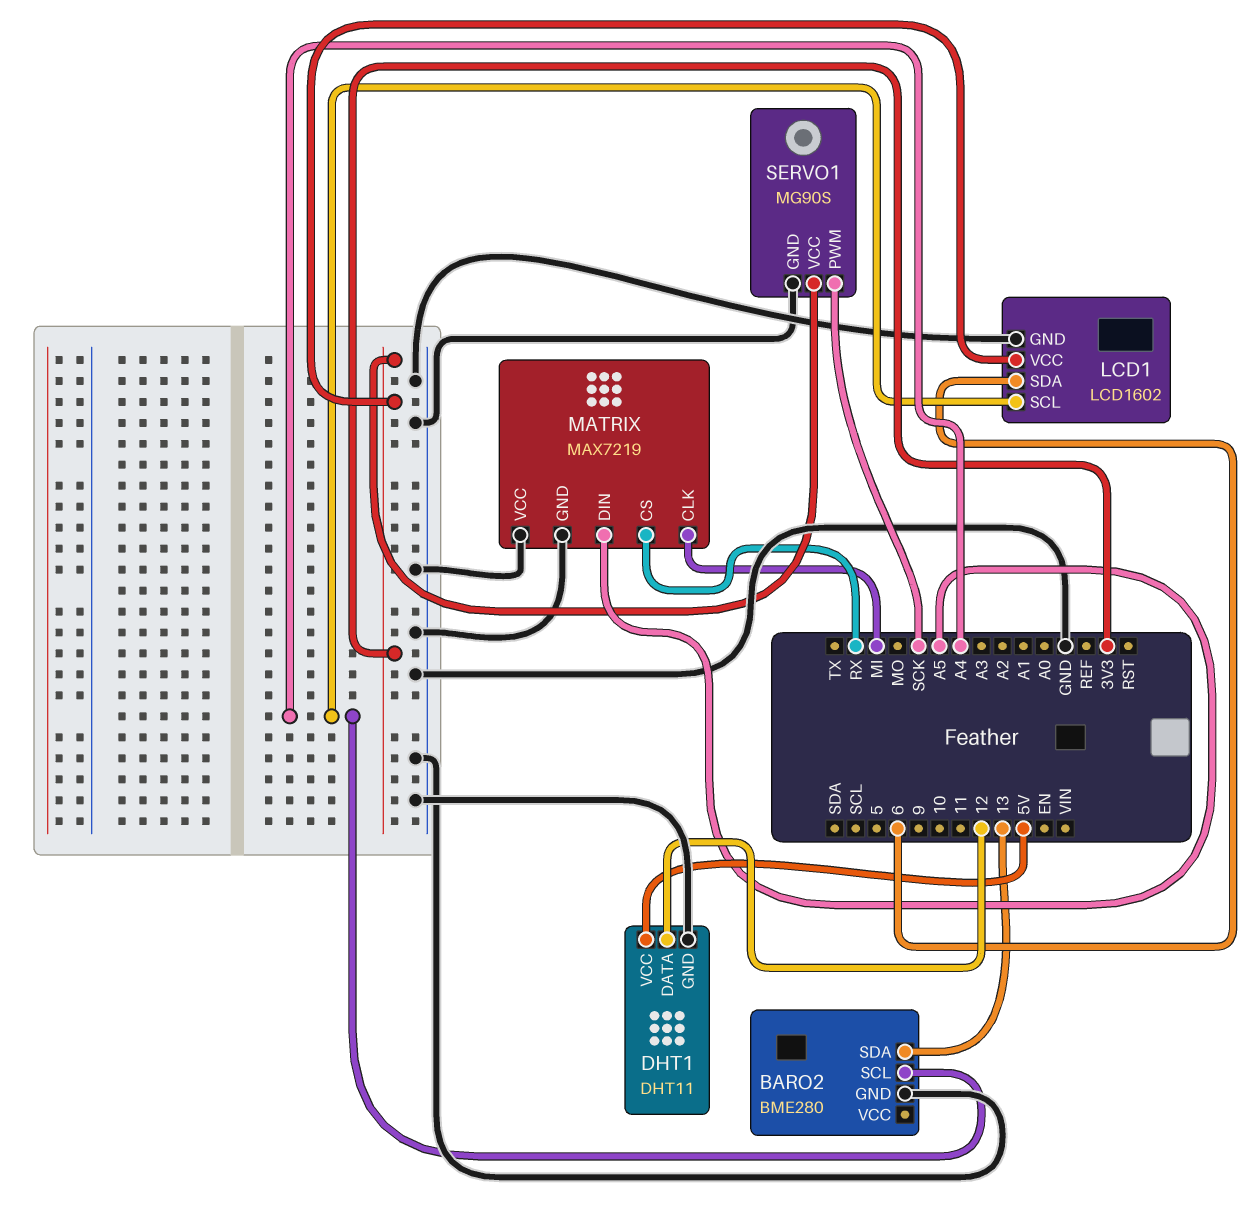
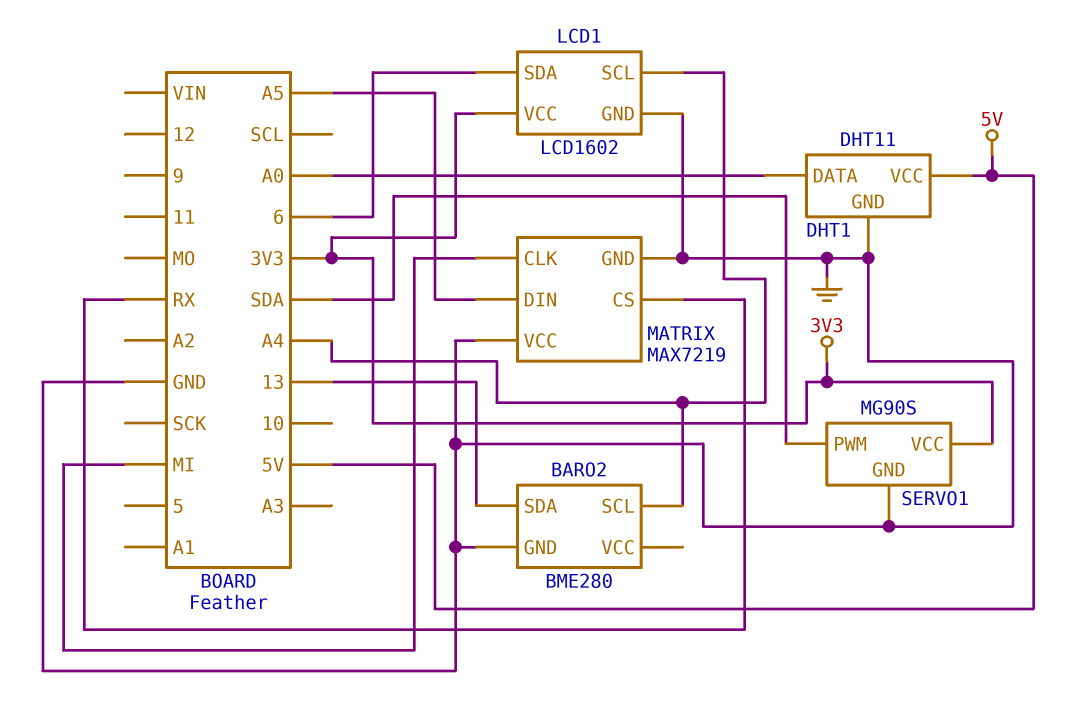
DHT1 pin DATA: 12 -> A0
SERVO1 pin PWM: SCK -> SDA

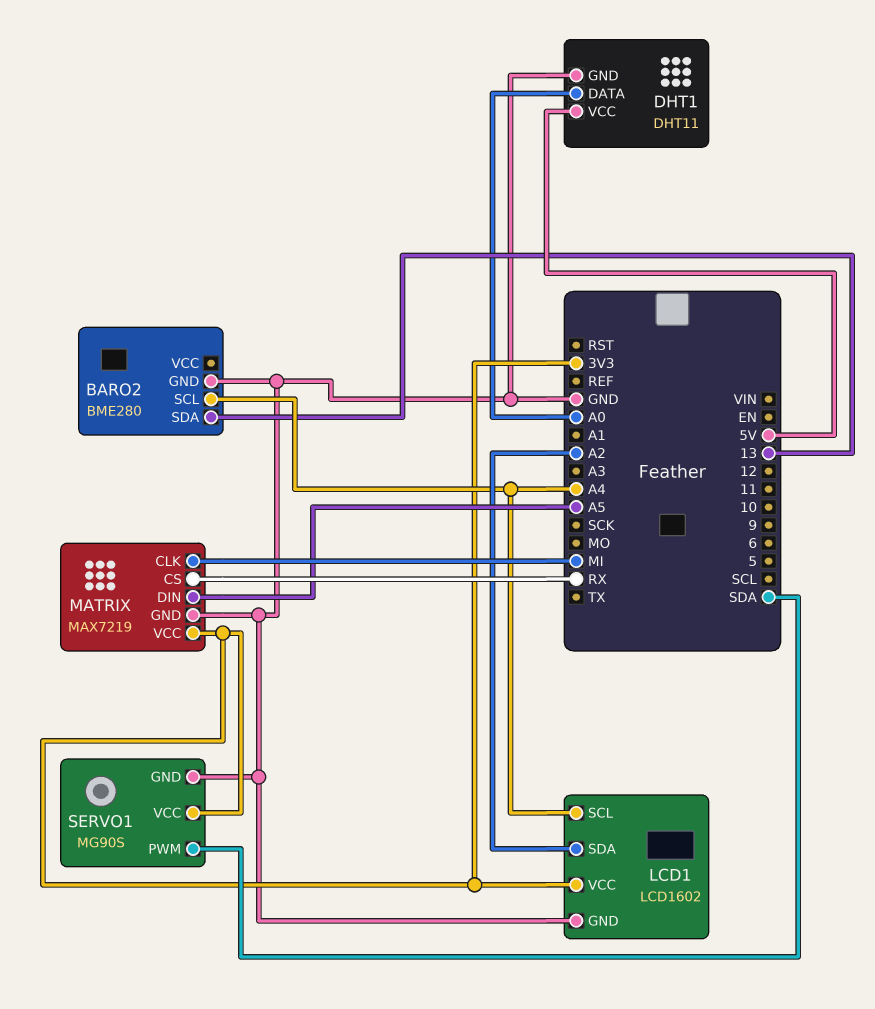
LCD1 pin SDA: 6 -> A2
MATRIX pin VCC: GND -> 3V3

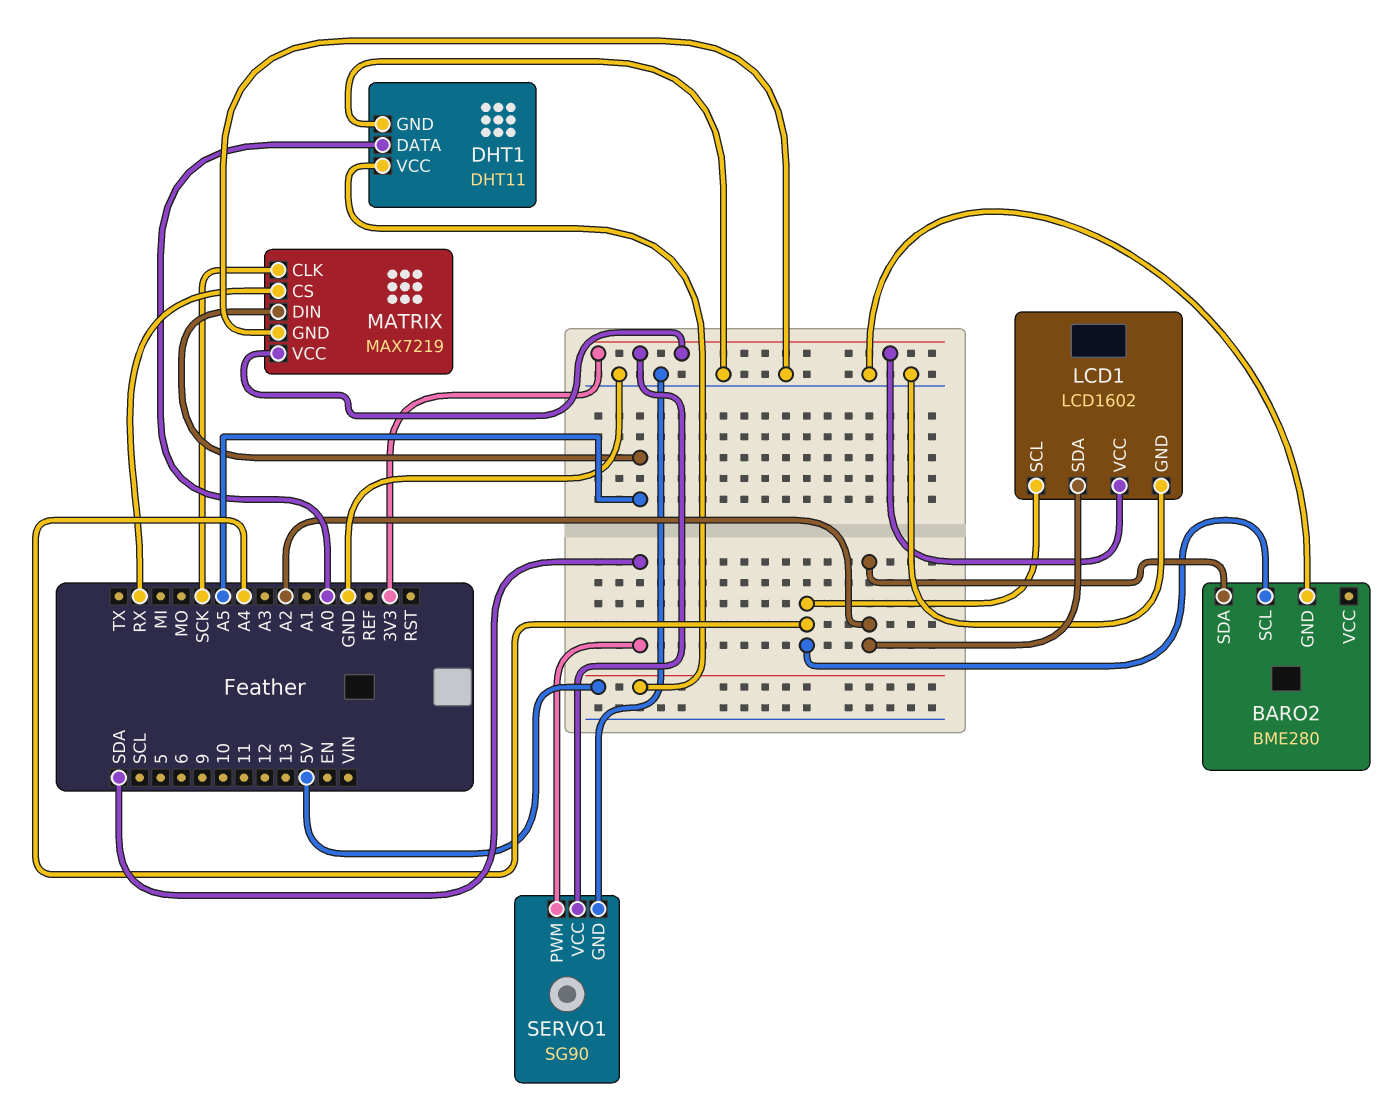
BARO2 pin SDA: 13 -> A2
MATRIX pin CLK: MI -> SCK
SERVO1: MG90S -> SG90

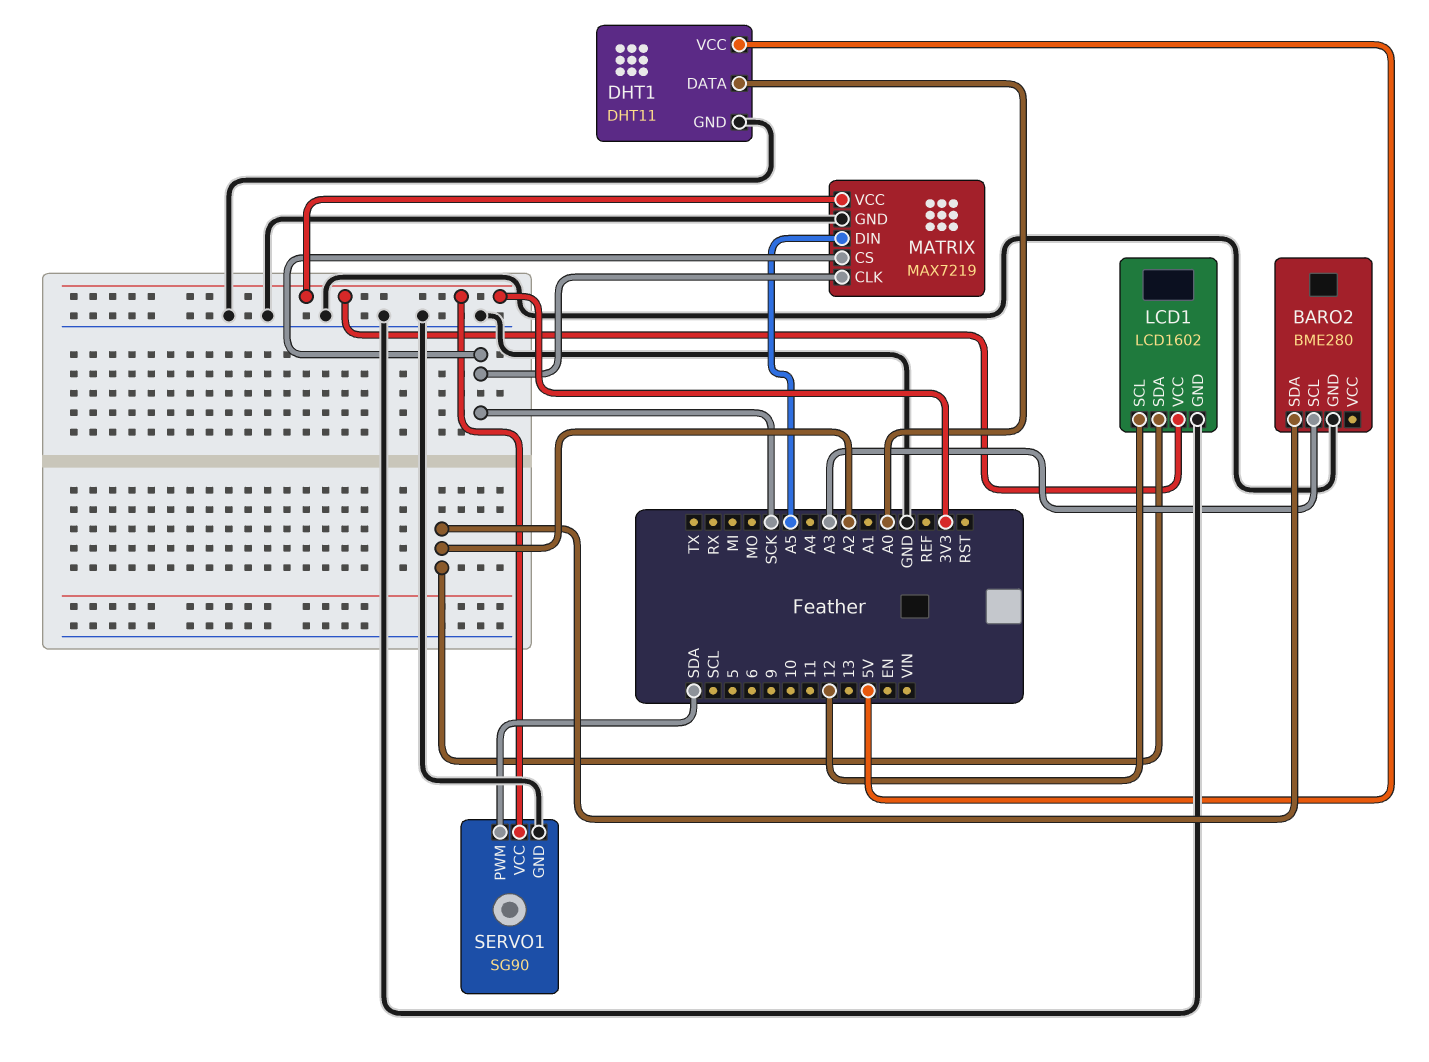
BARO2 pin SCL: A4 -> A3
LCD1 pin SCL: A4 -> 12
MATRIX pin CS: RX -> SCK

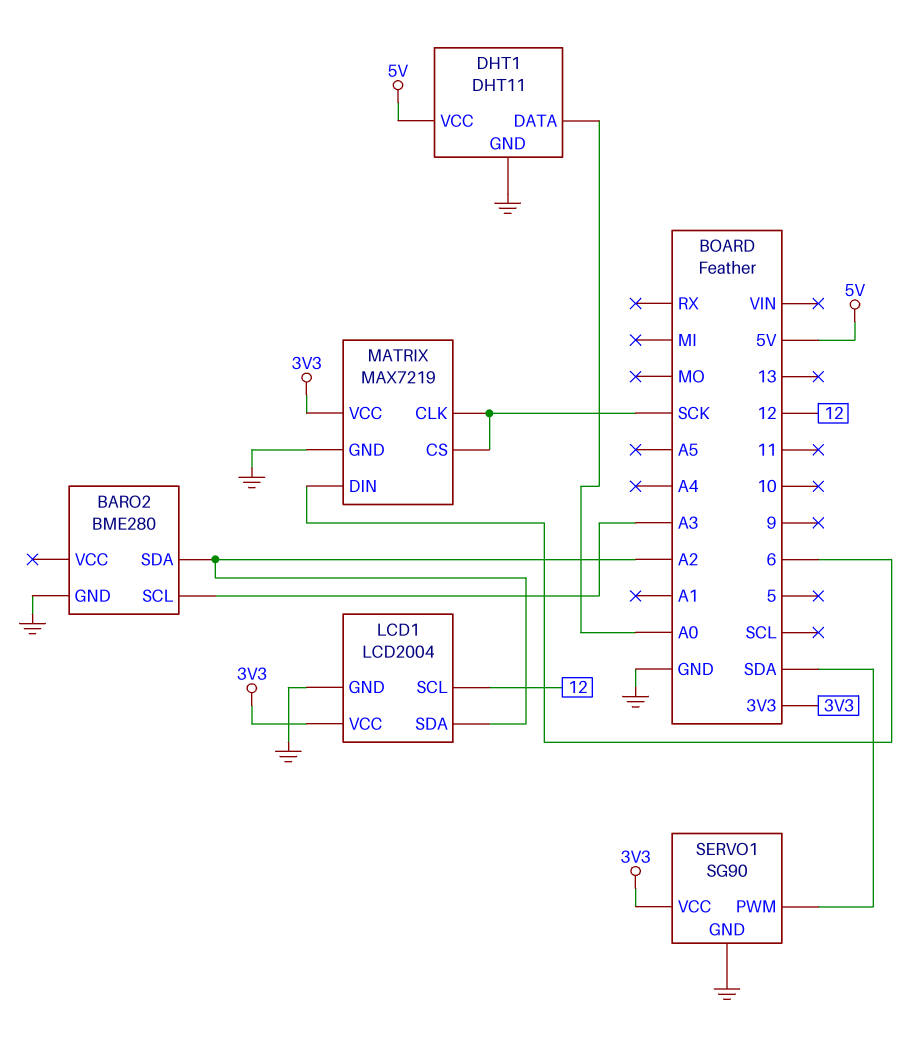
LCD1: LCD1602 -> LCD2004
MATRIX pin DIN: A5 -> 6

